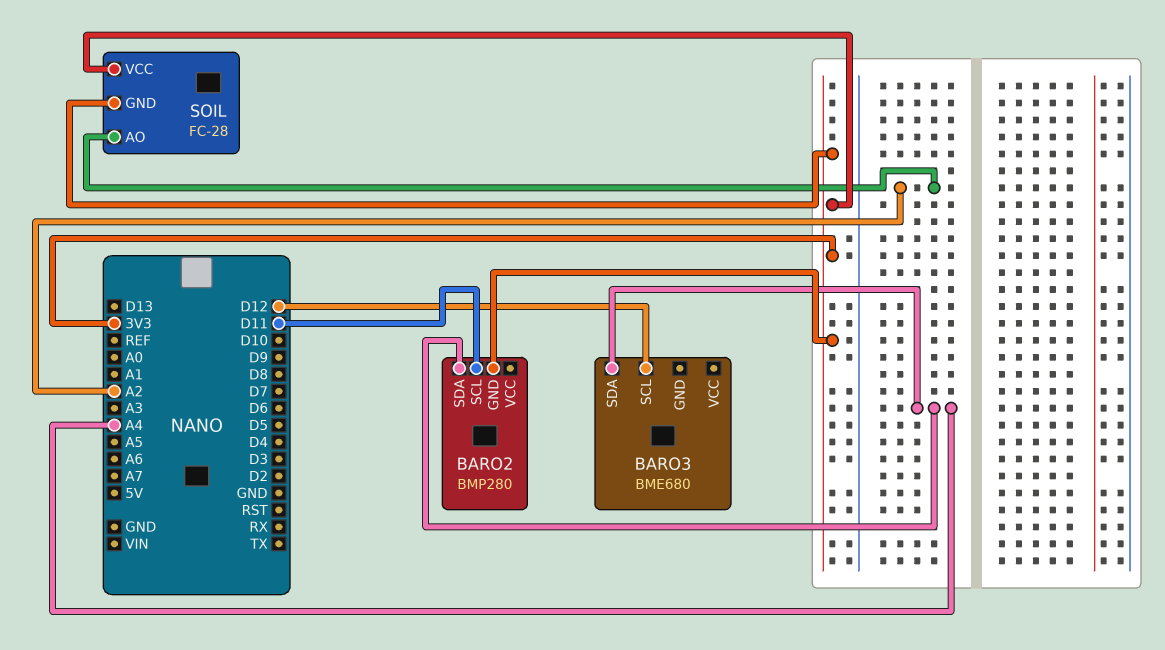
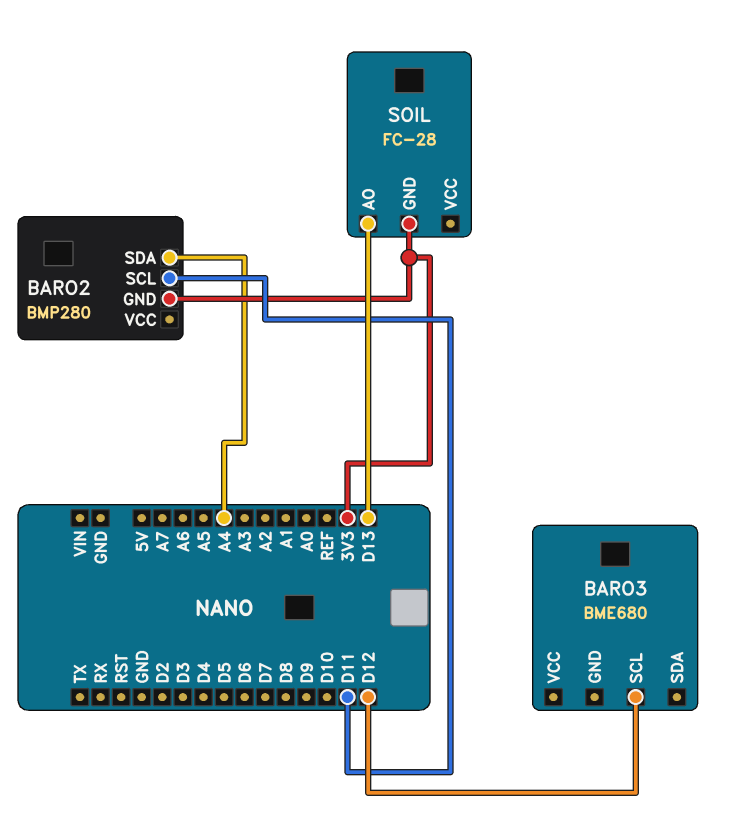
BARO3 pin SDA: A4 -> none
SOIL pin AO: A2 -> D13
SOIL pin VCC: 3V3 -> none

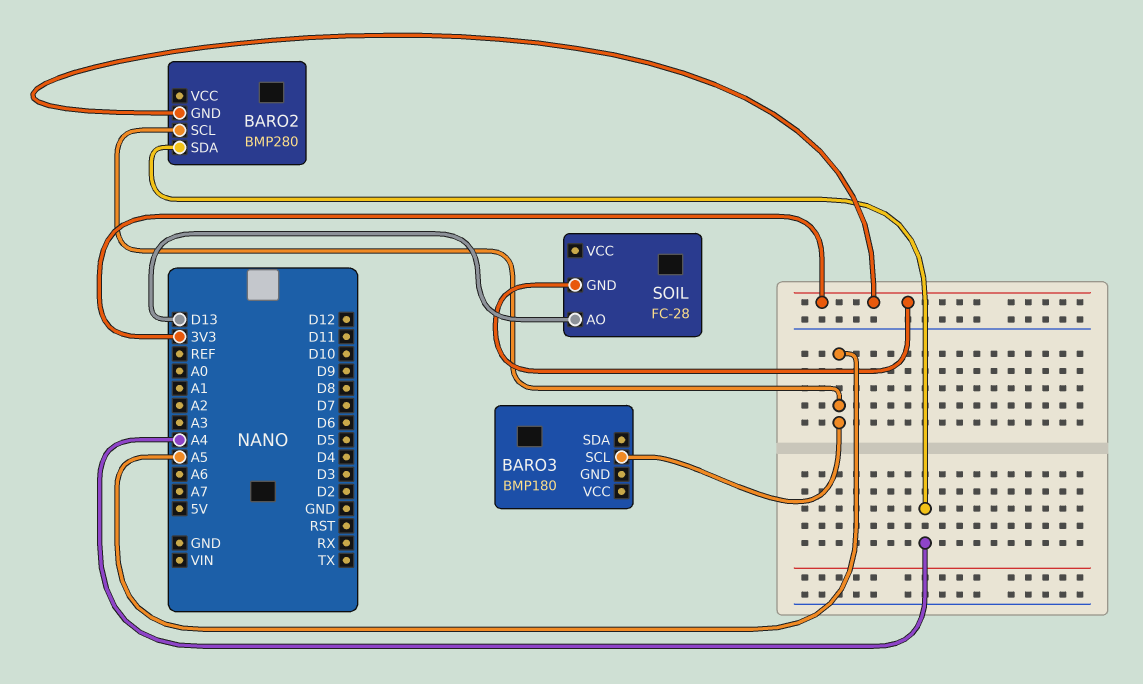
BARO2 pin SCL: D11 -> A5
BARO3: BME680 -> BMP180
BARO3 pin SCL: D12 -> A5

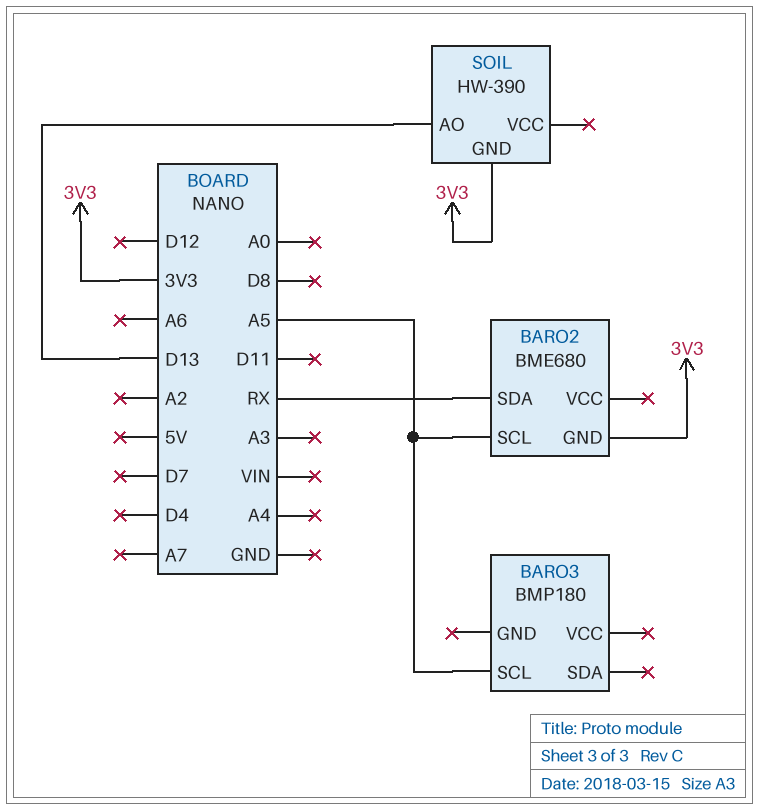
BARO2: BMP280 -> BME680
BARO2 pin SDA: A4 -> RX
SOIL: FC-28 -> HW-390

